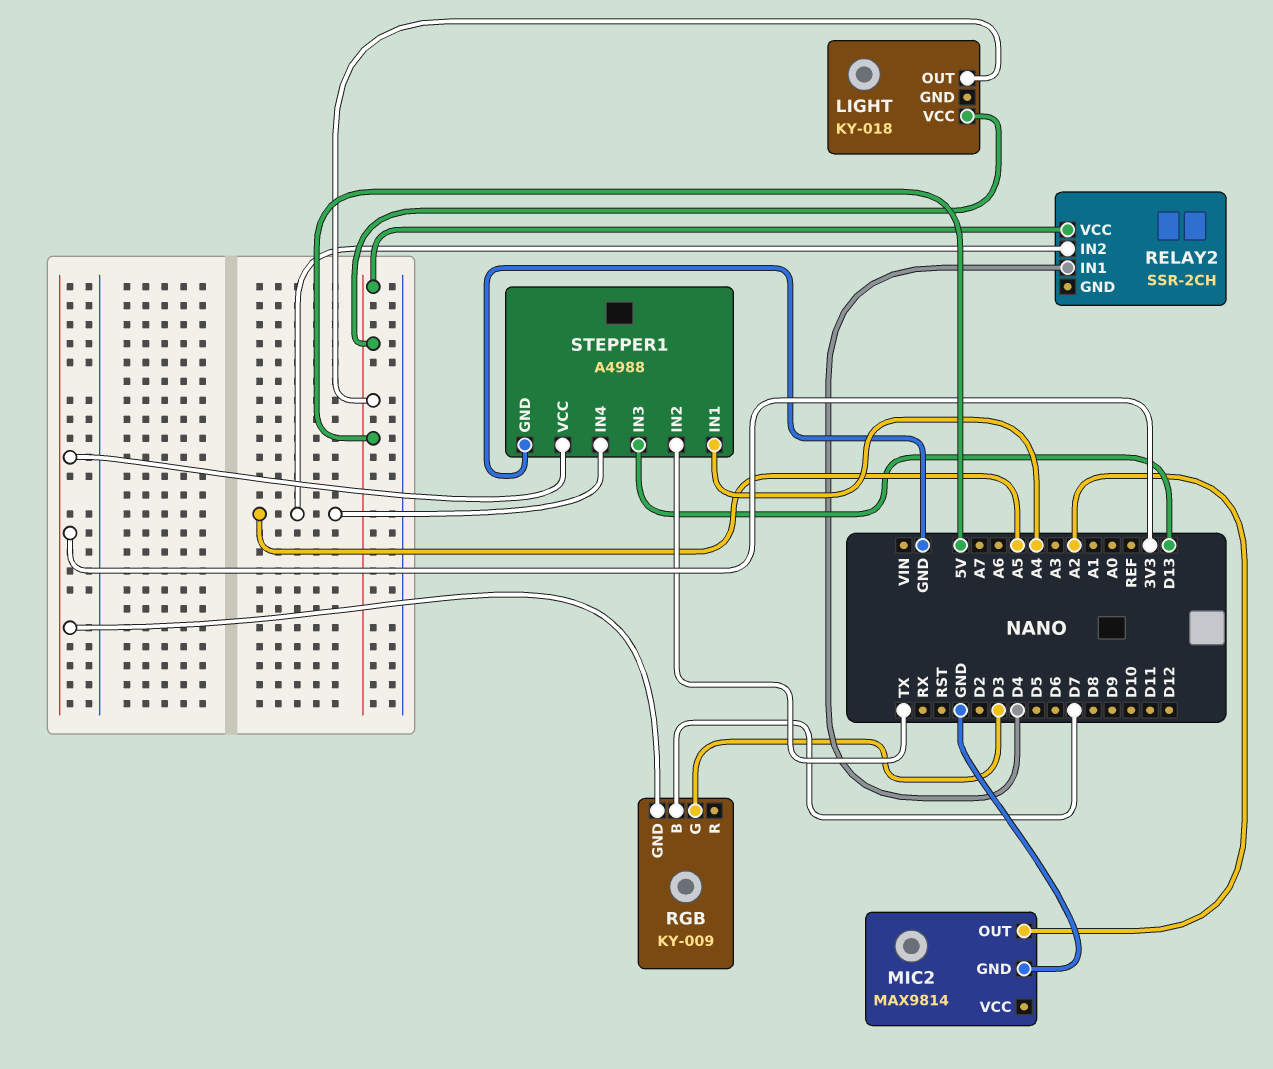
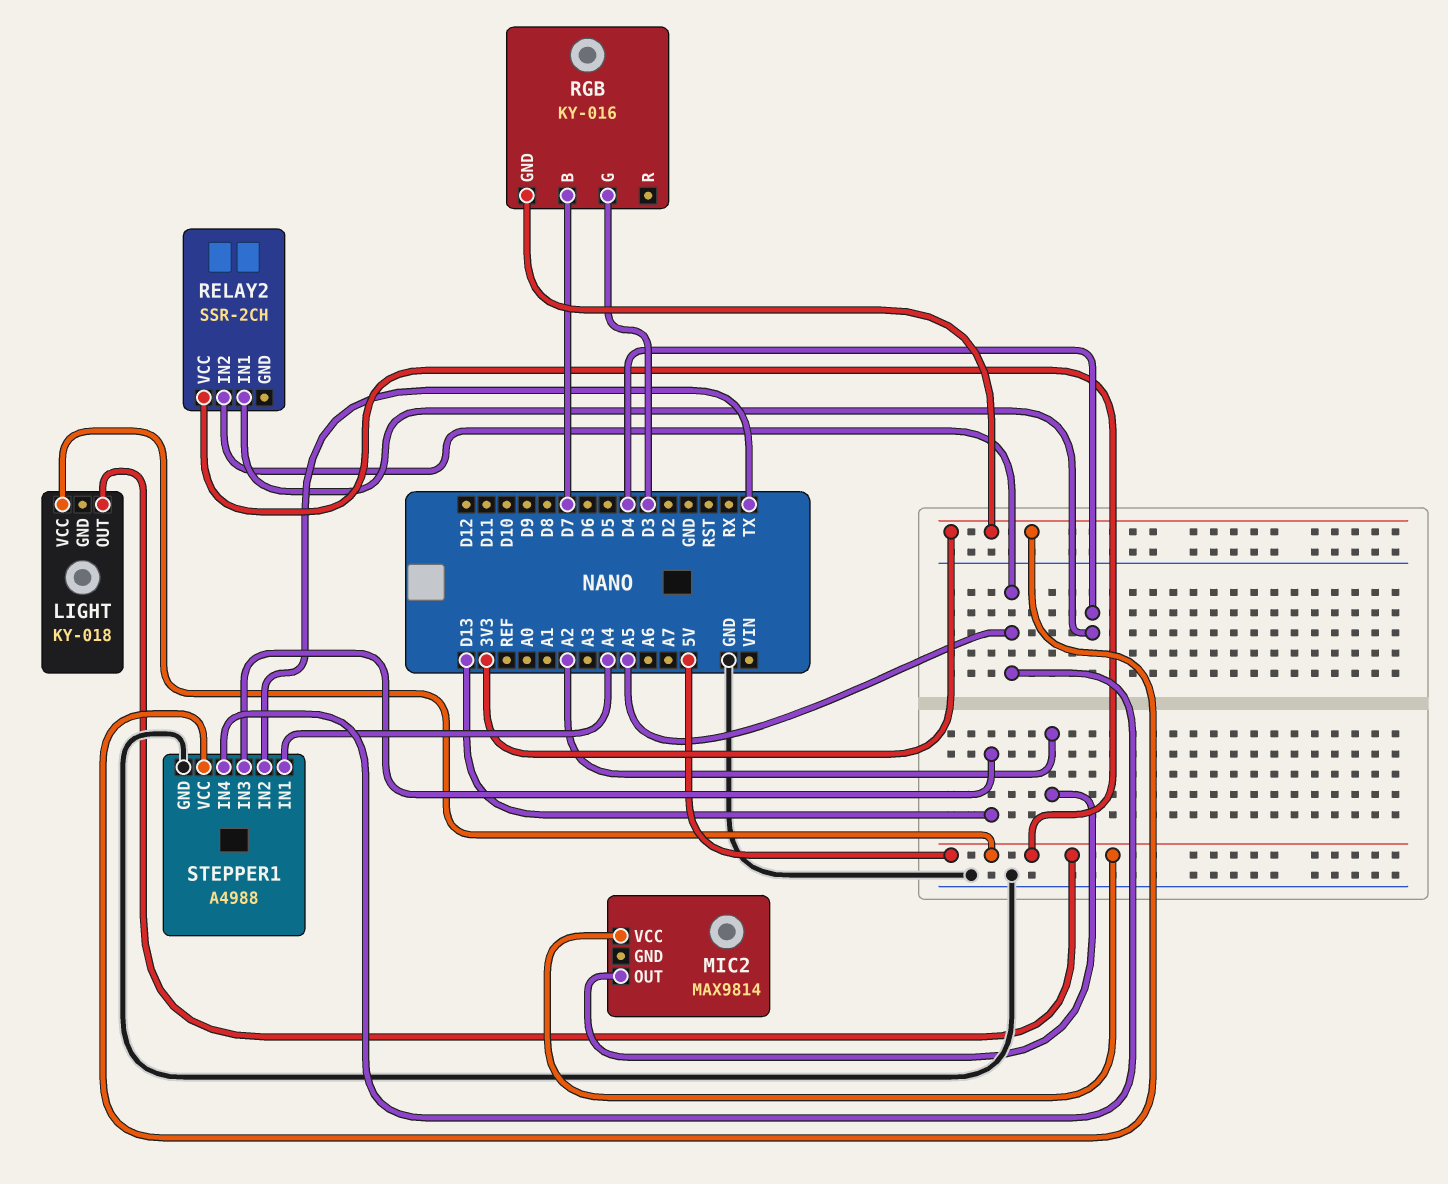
MIC2 pin GND: GND -> none
MIC2 pin VCC: none -> 5V
RGB: KY-009 -> KY-016

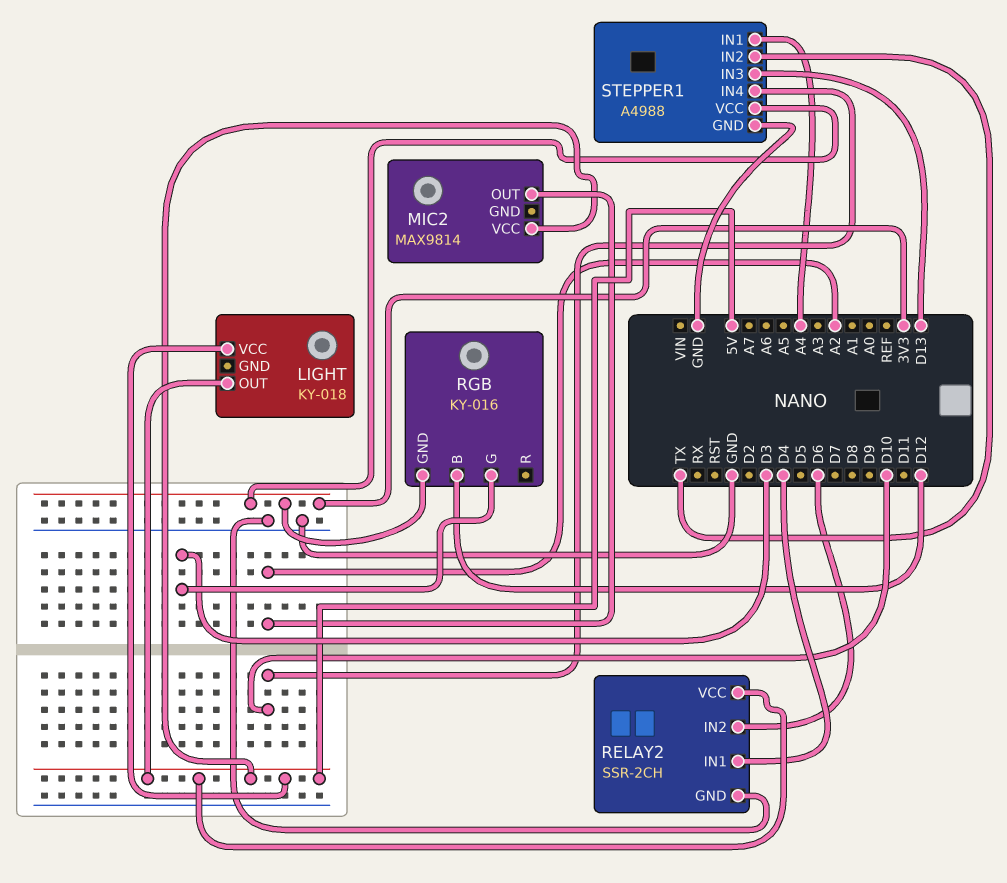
RELAY2 pin GND: none -> GND
RELAY2 pin IN2: A5 -> D6
RGB pin B: D7 -> D12
STEPPER1 pin IN4: A5 -> D10

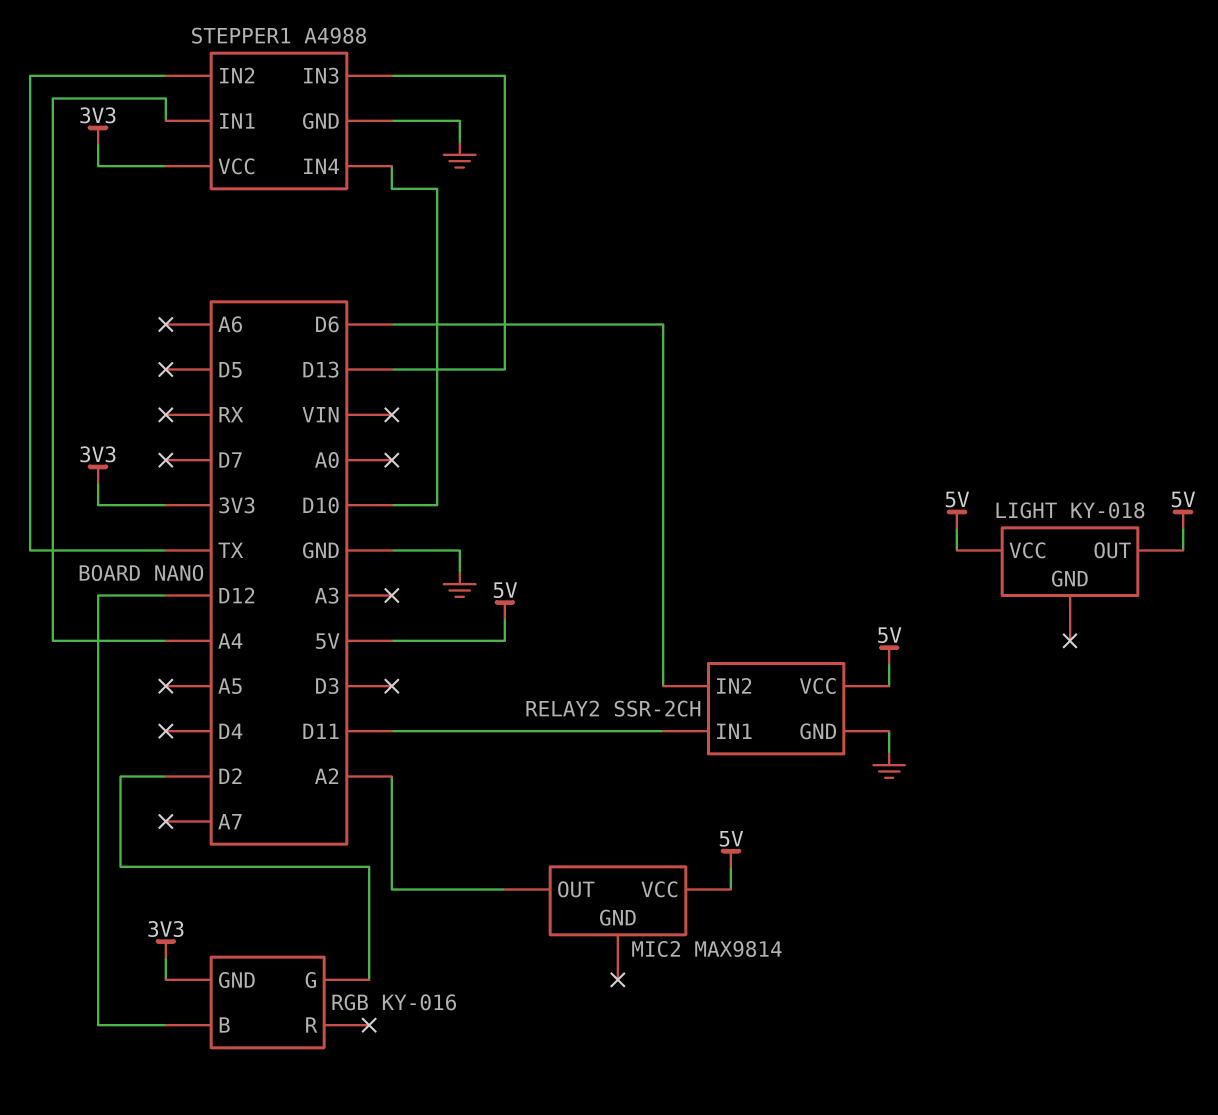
RELAY2 pin IN1: D4 -> D11
RGB pin G: D3 -> D2

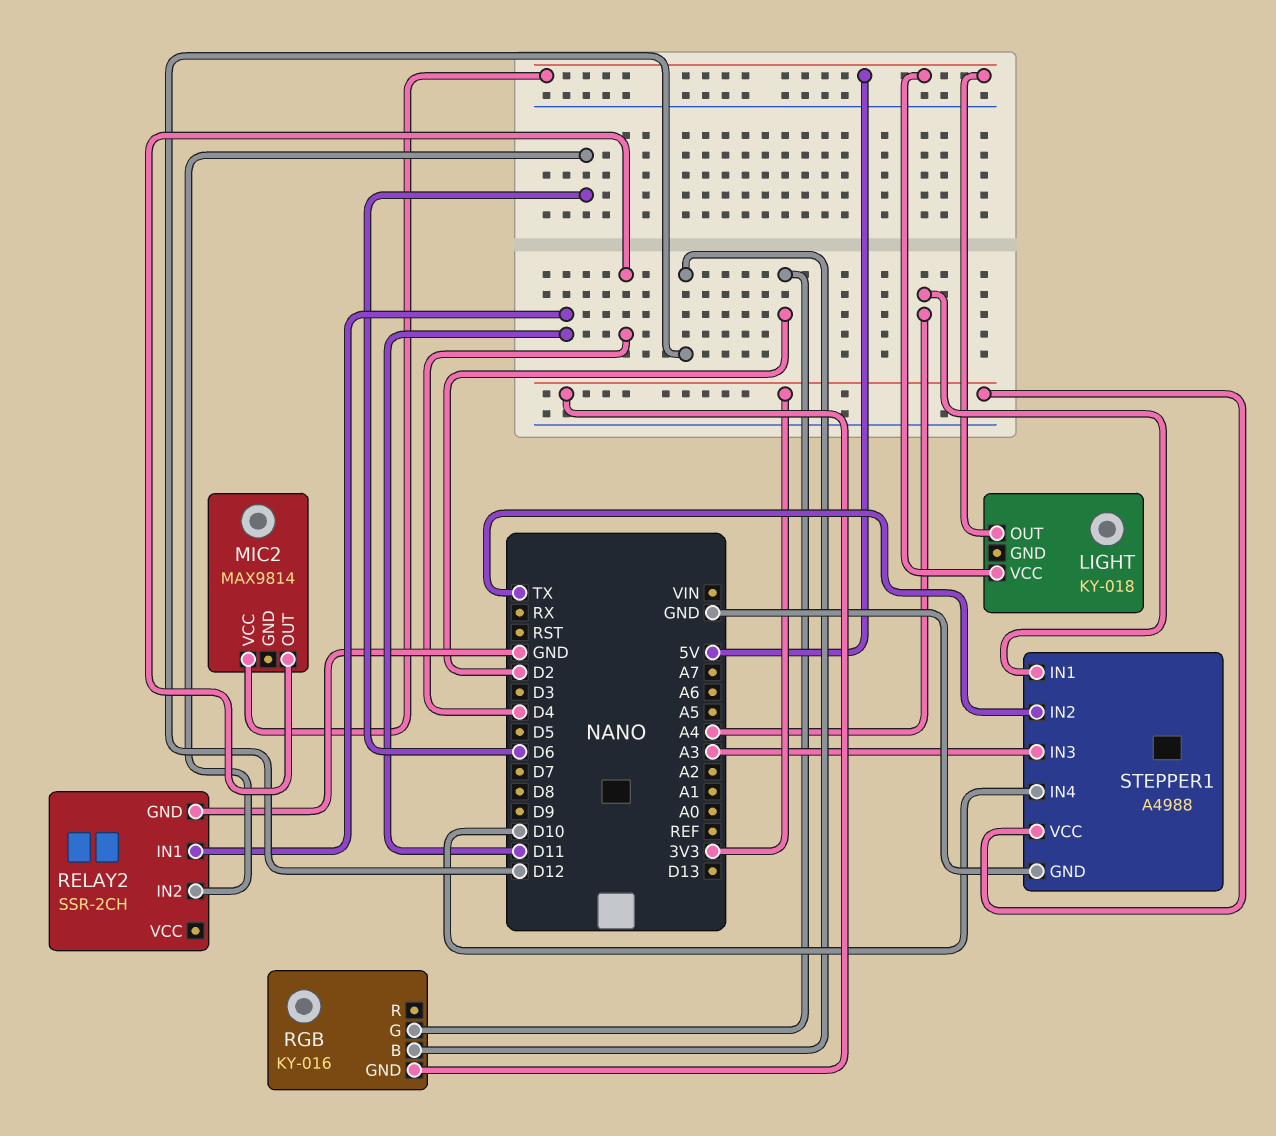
MIC2 pin OUT: A2 -> D4
RELAY2 pin VCC: 5V -> none
STEPPER1 pin IN3: D13 -> A3

